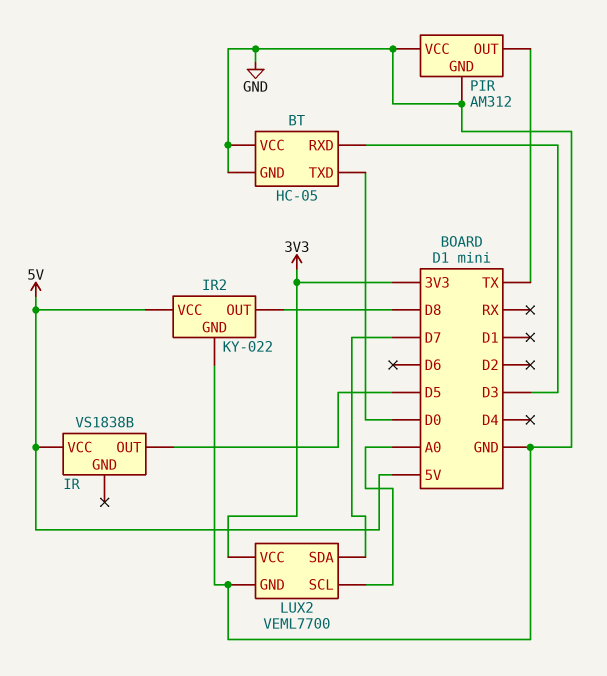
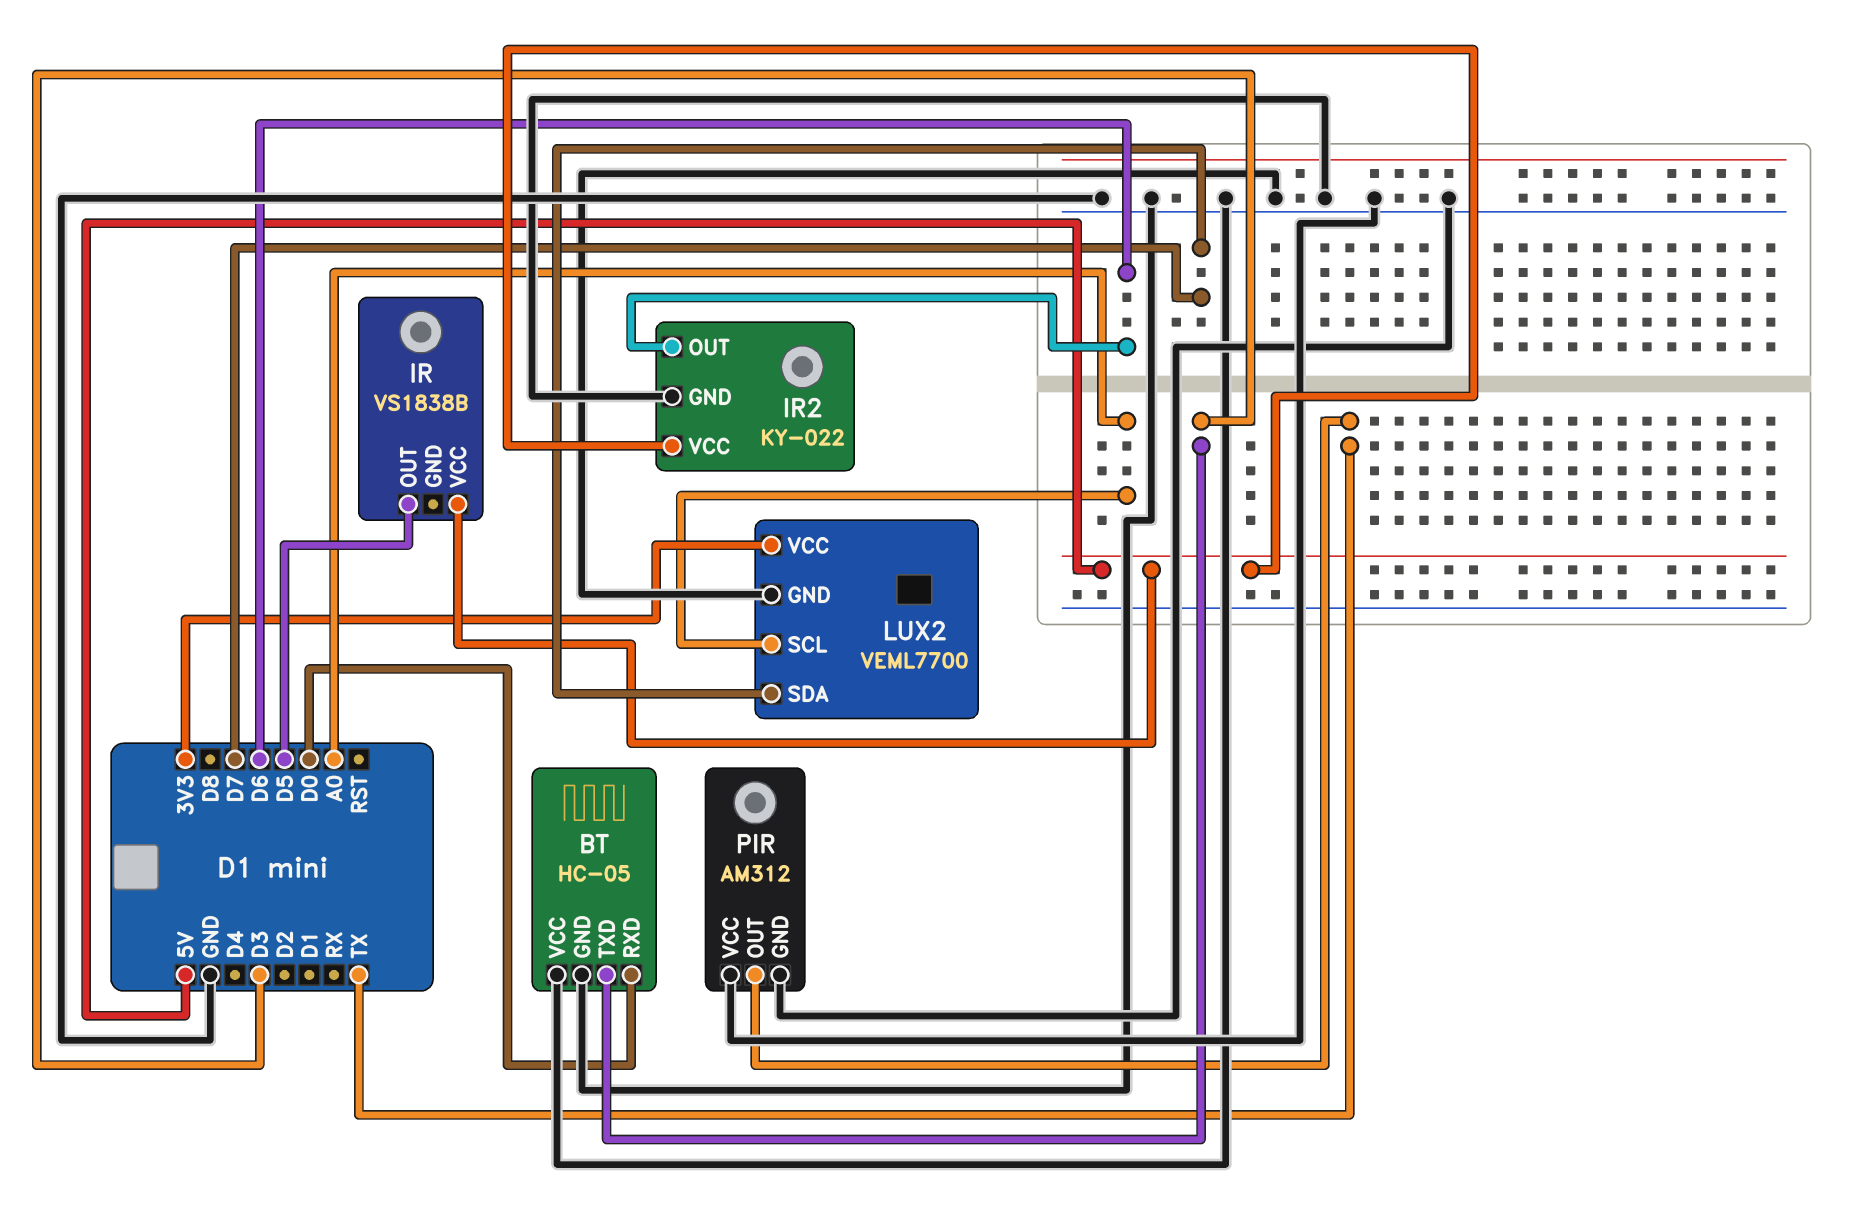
BT pin RXD: D3 -> D0
BT pin TXD: D0 -> D3
IR2 pin OUT: D8 -> D6

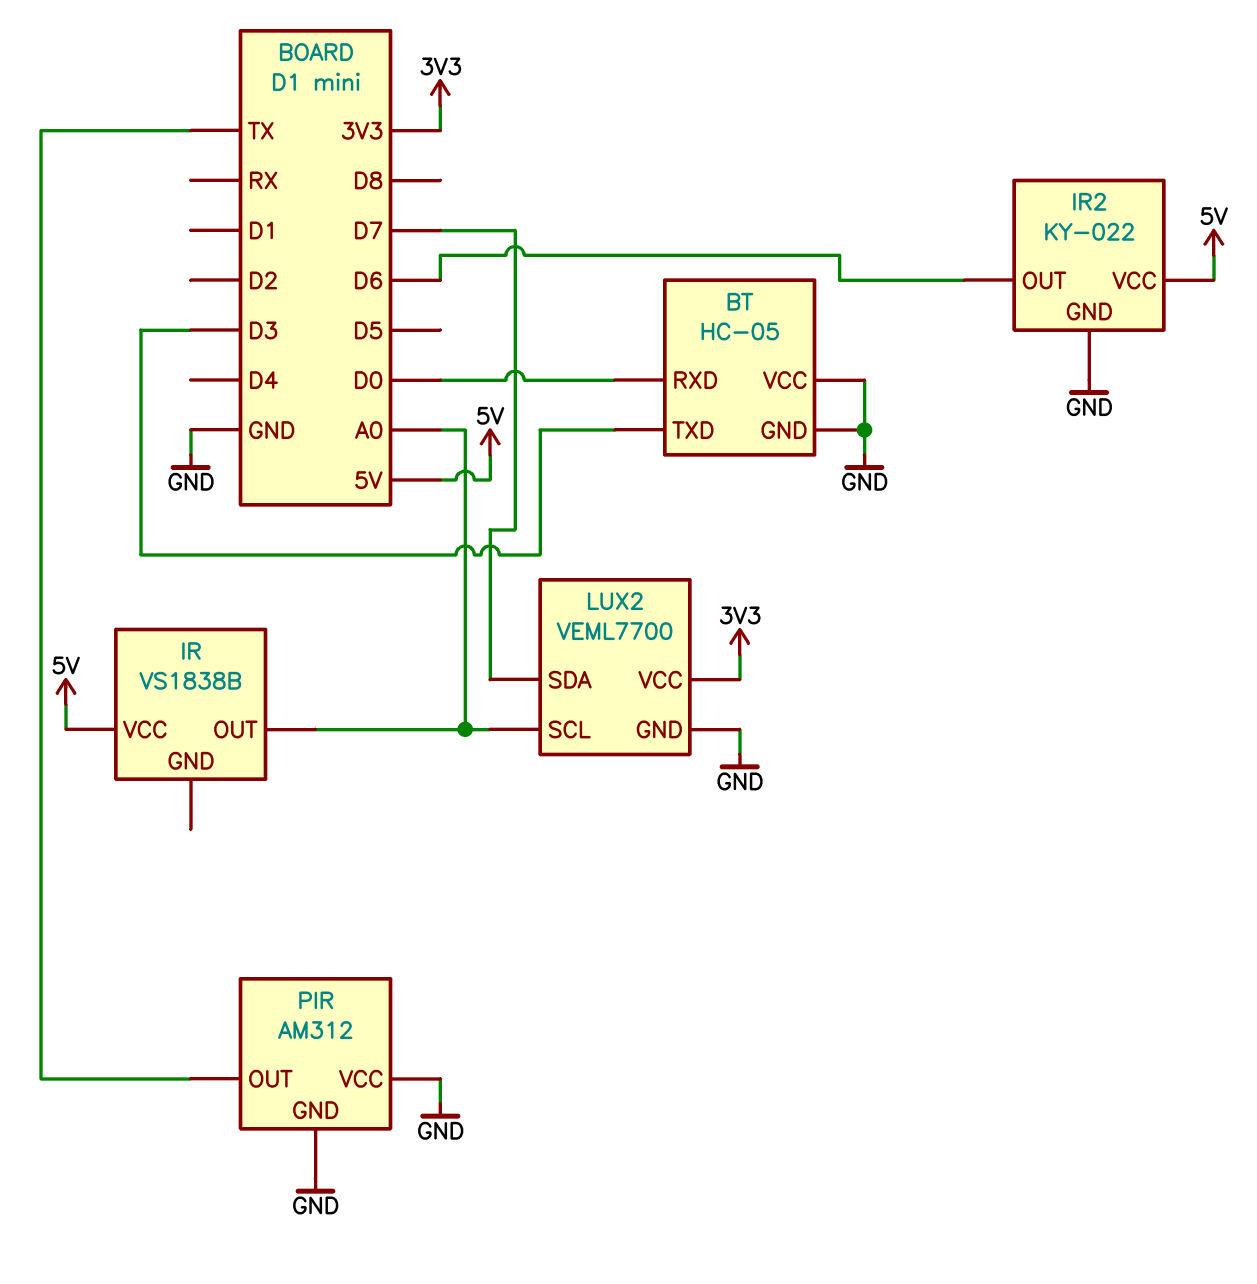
IR pin OUT: D5 -> A0

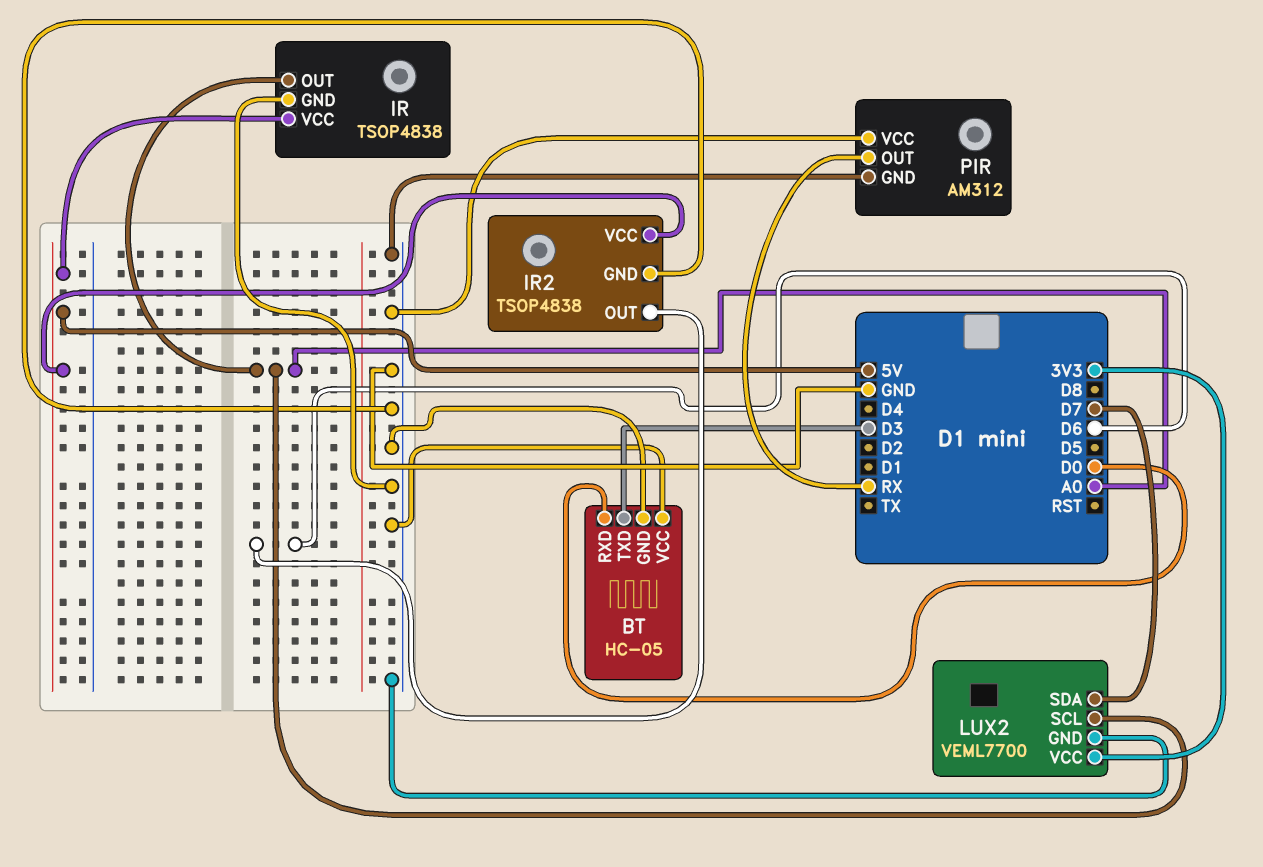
IR: VS1838B -> TSOP4838
IR pin GND: none -> GND
IR2: KY-022 -> TSOP4838
PIR pin OUT: TX -> RX

